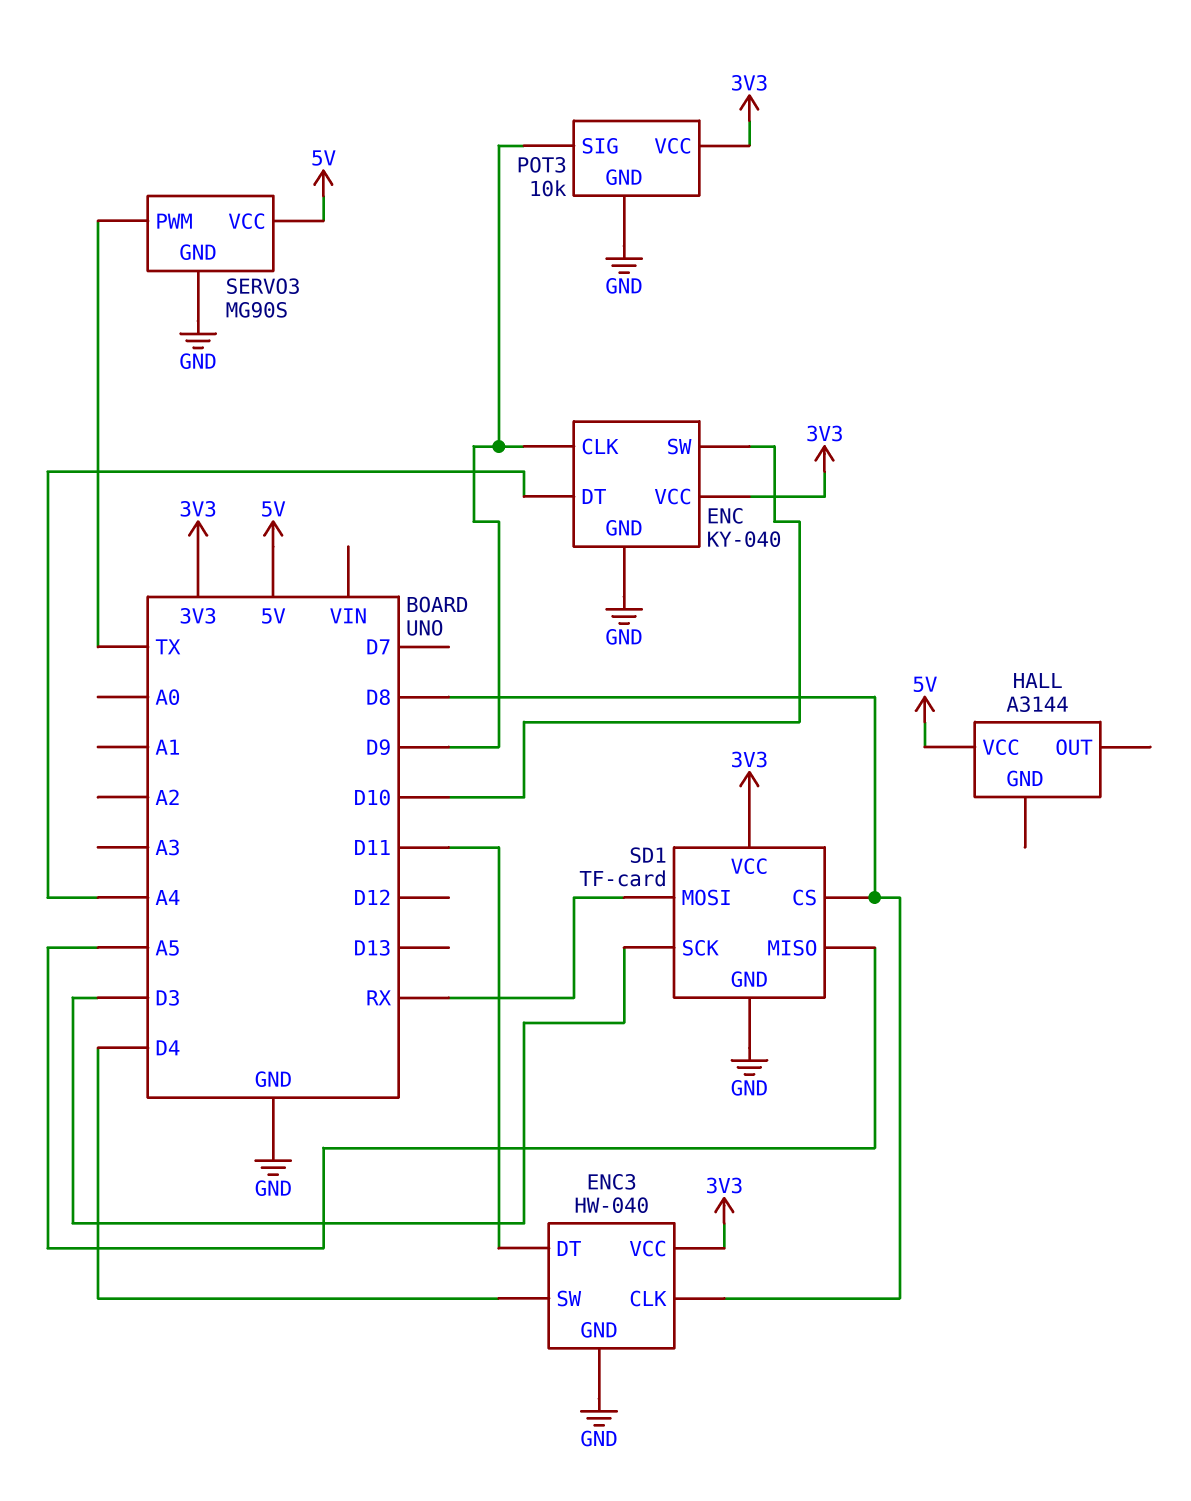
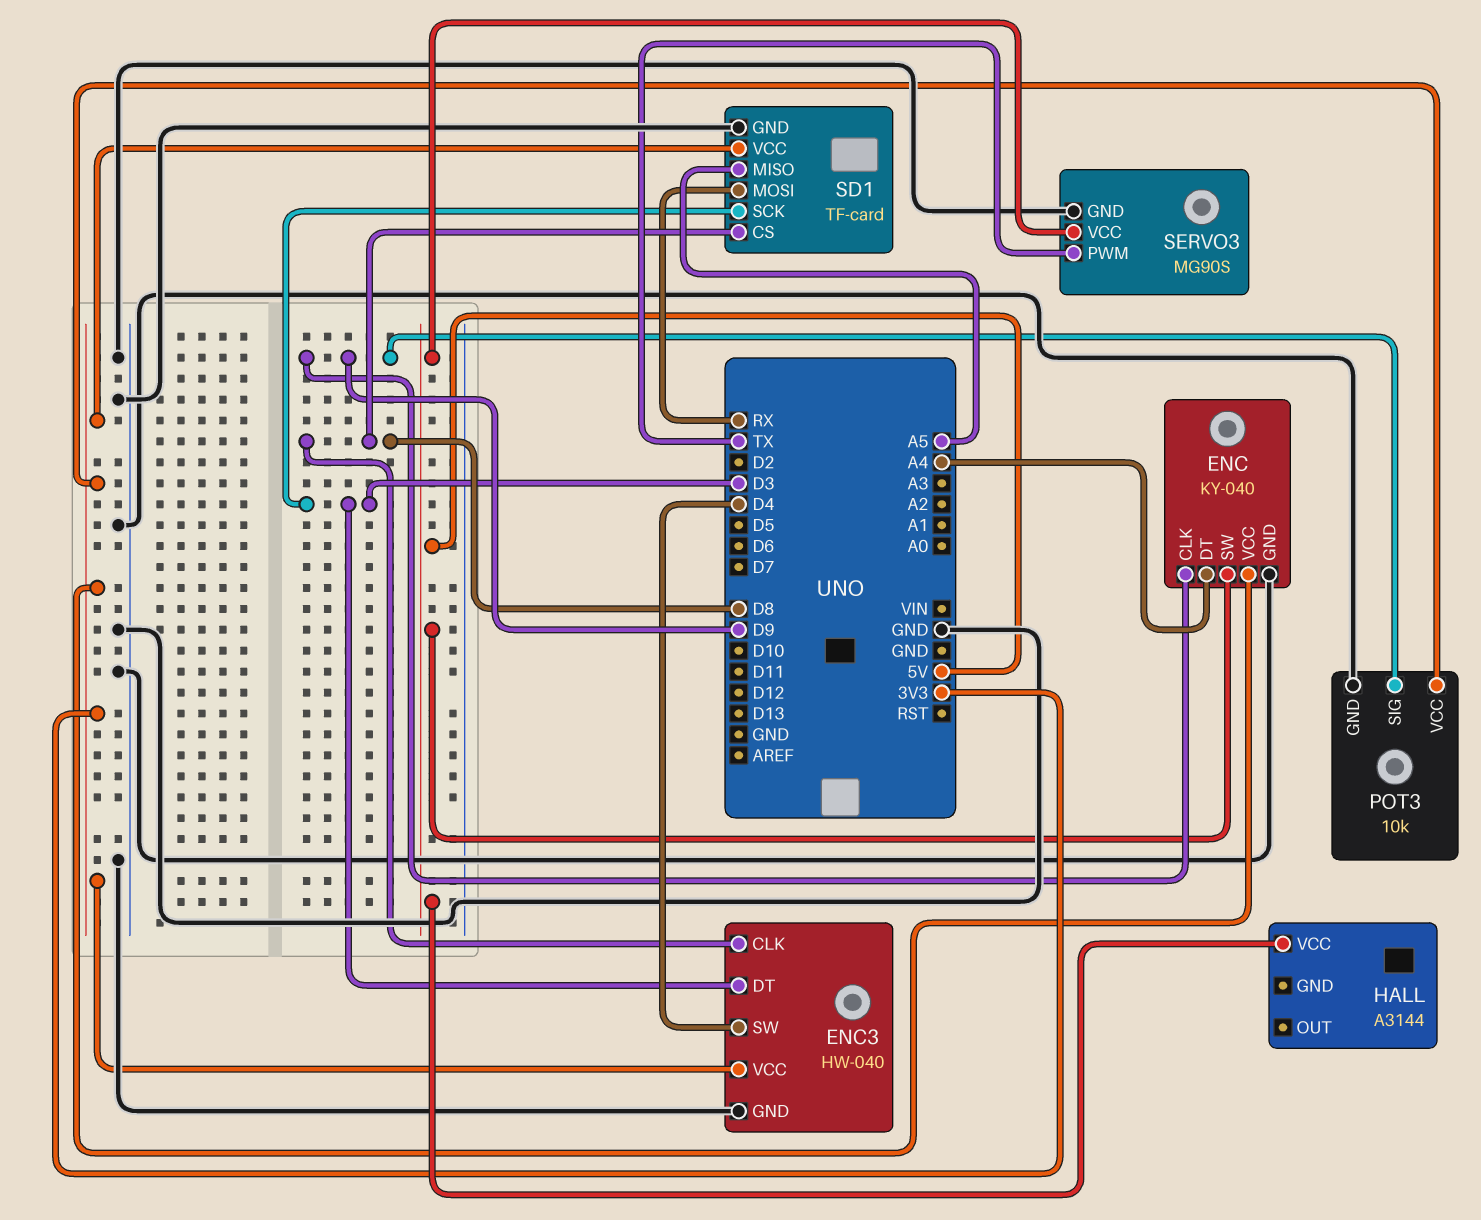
ENC pin SW: D10 -> 5V
ENC3 pin DT: D11 -> D3

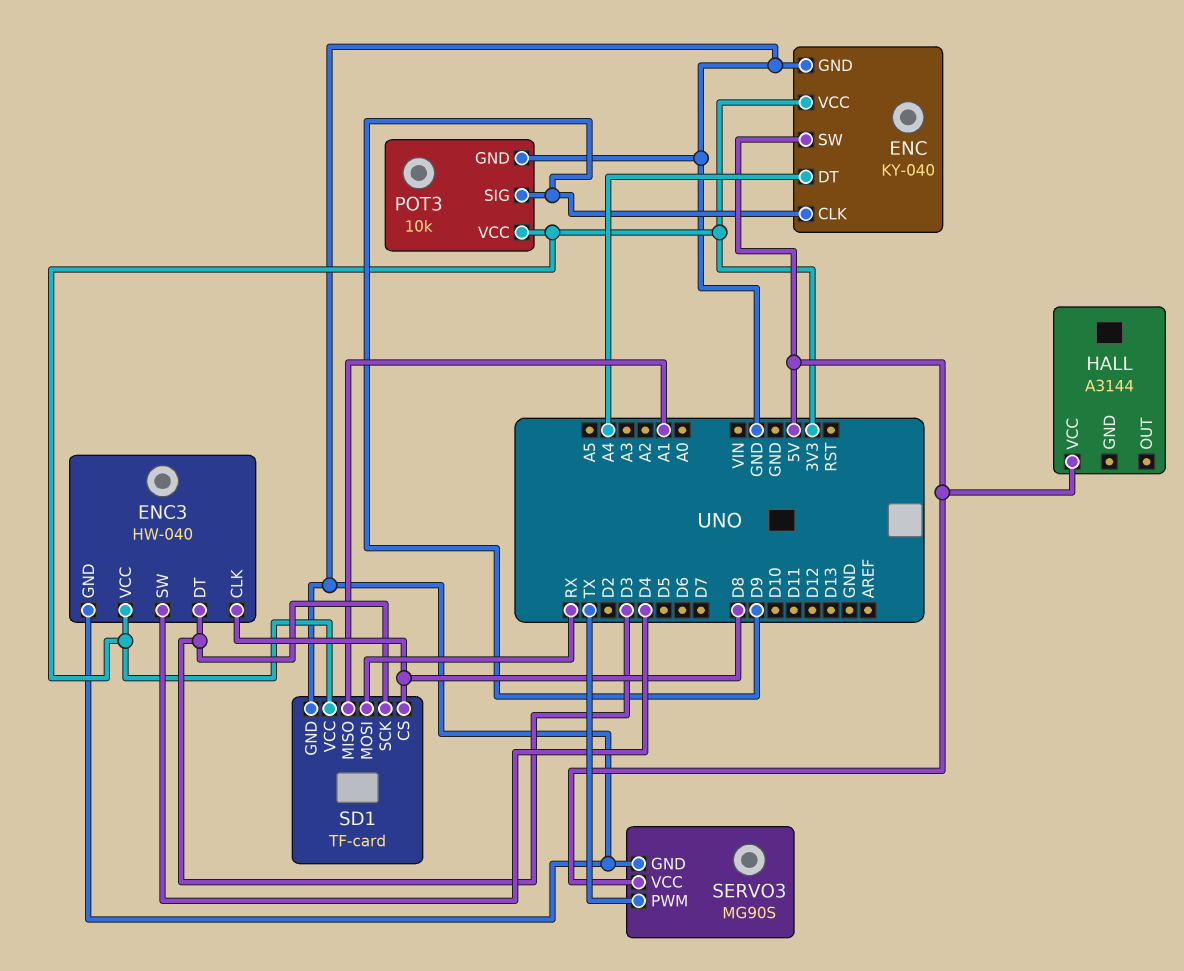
SD1 pin MISO: A5 -> A1

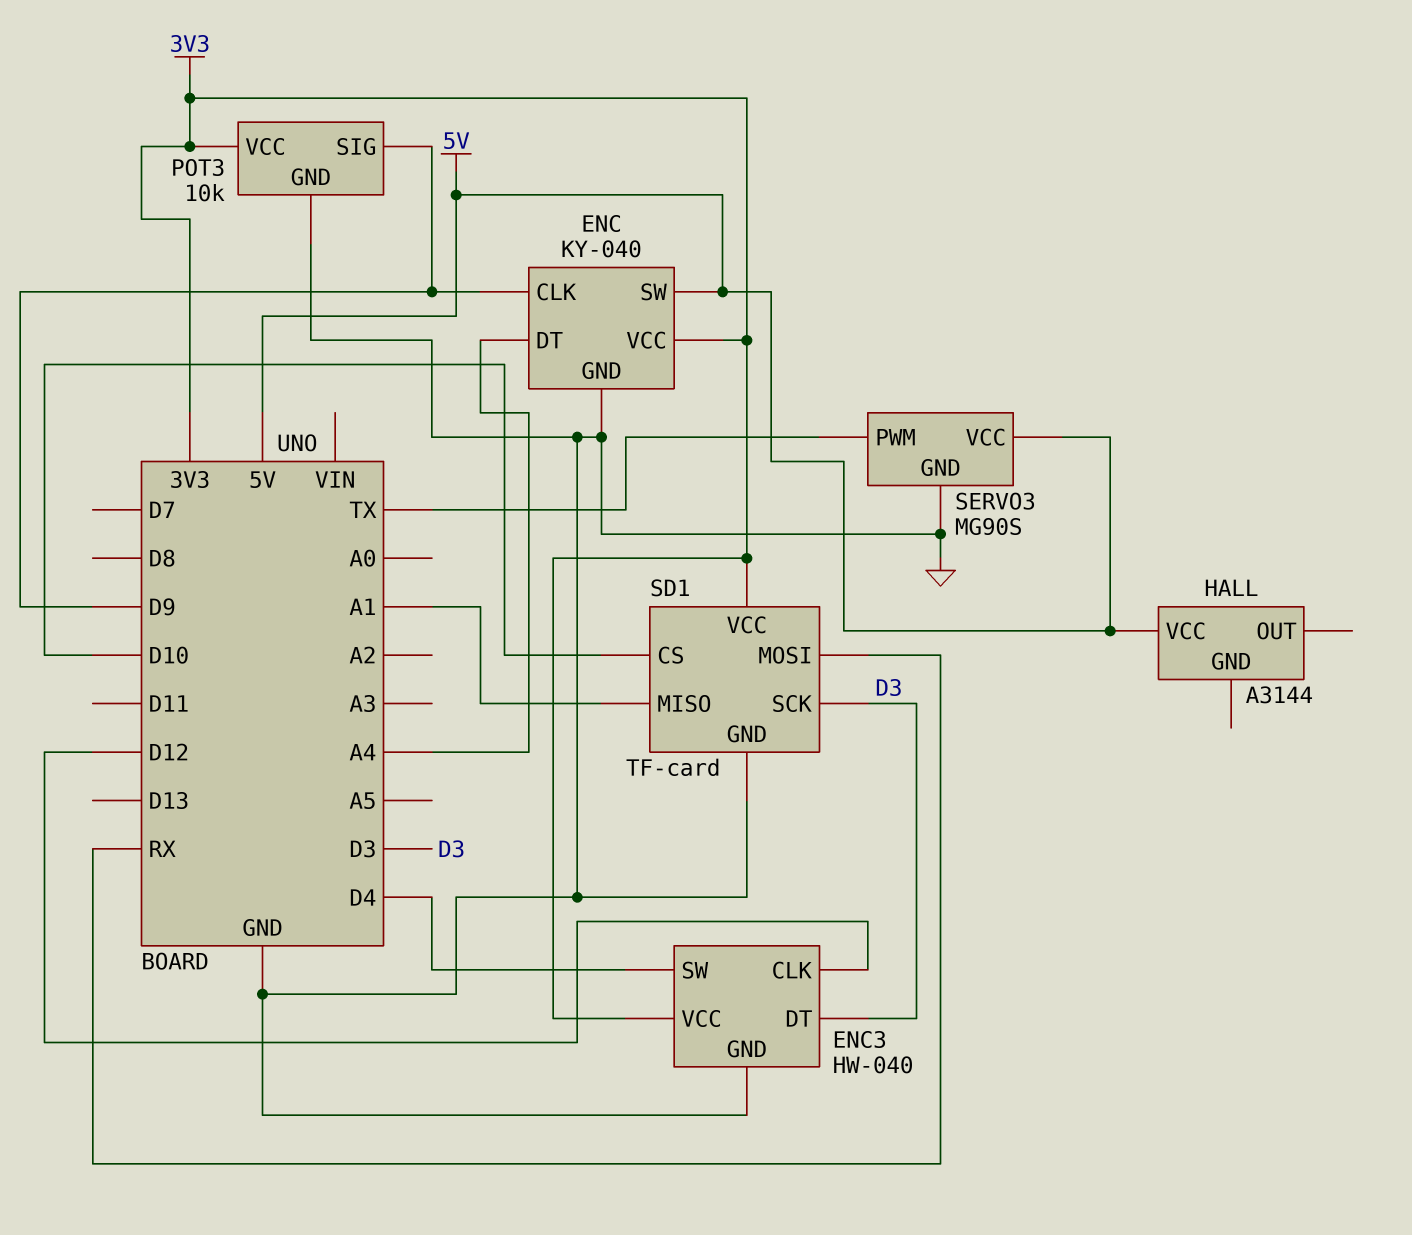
ENC3 pin CLK: D8 -> D12
SD1 pin CS: D8 -> D10

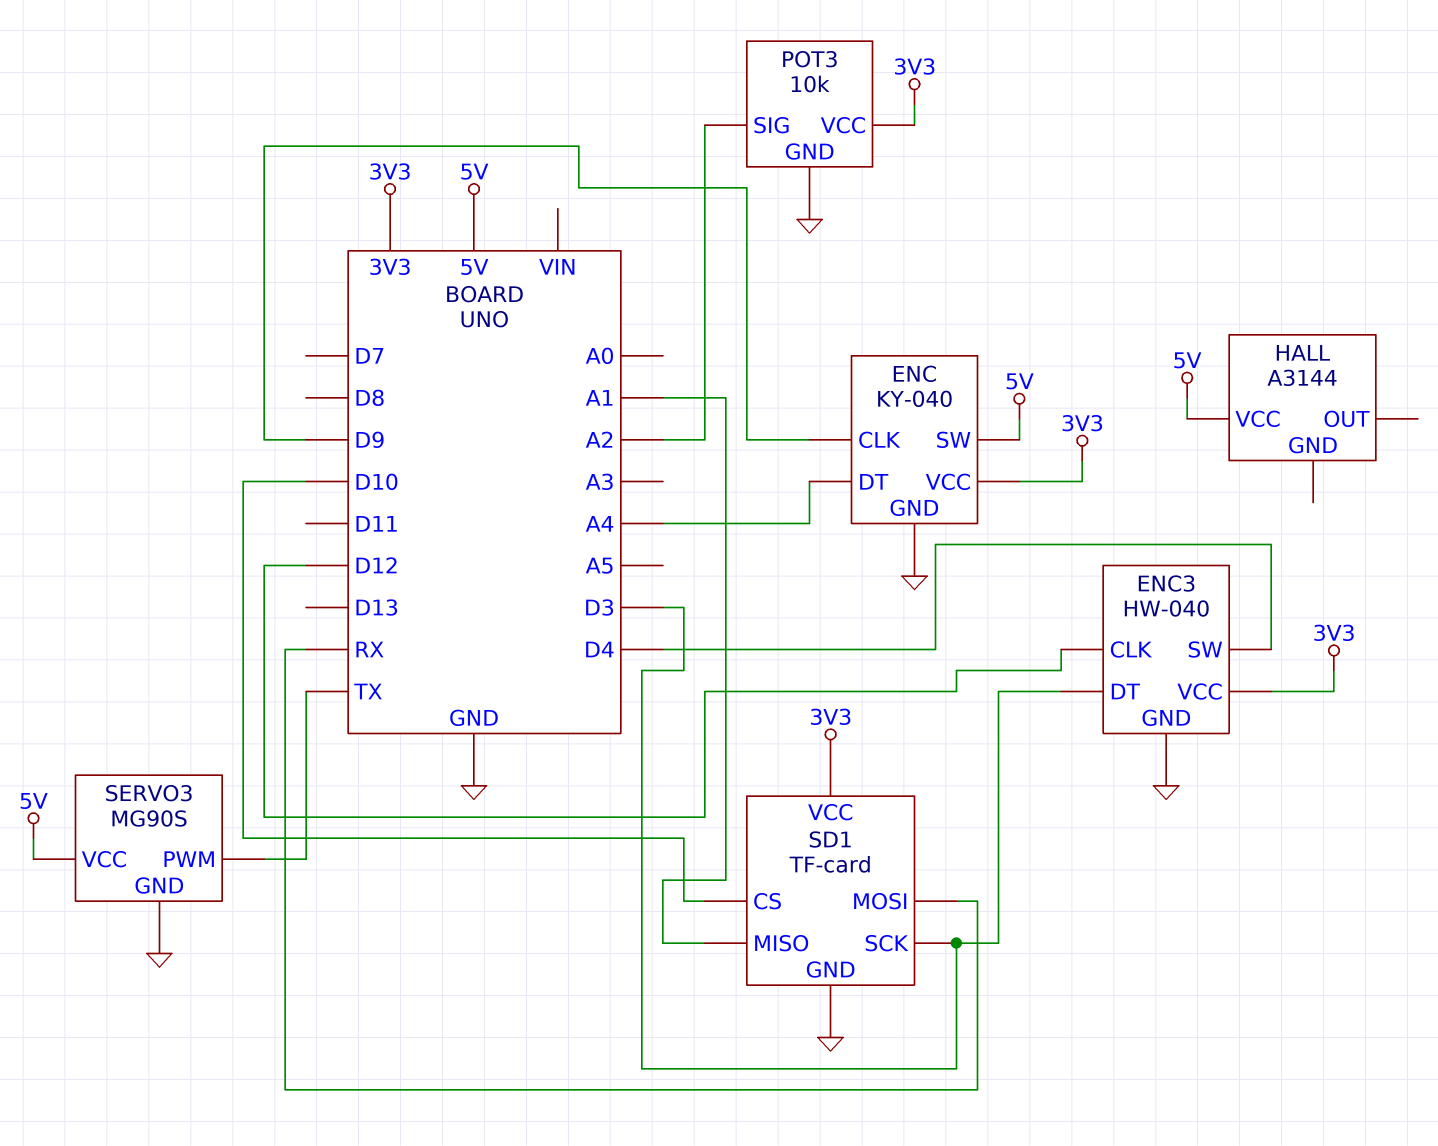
POT3 pin SIG: D9 -> A2

